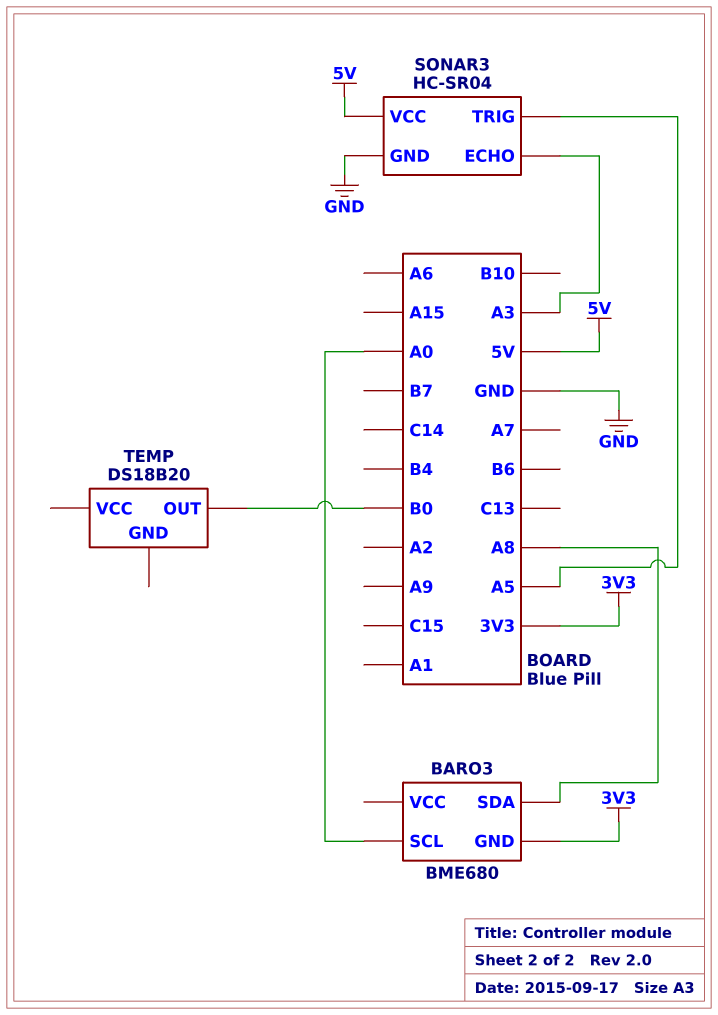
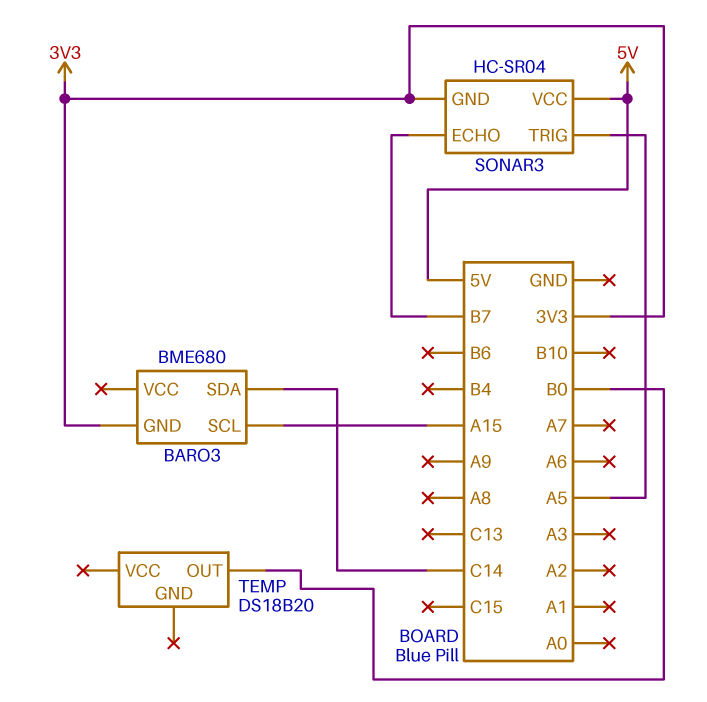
BARO3 pin SCL: A0 -> A15
BARO3 pin SDA: A8 -> C14
SONAR3 pin ECHO: A3 -> B7
SONAR3 pin GND: GND -> 3V3

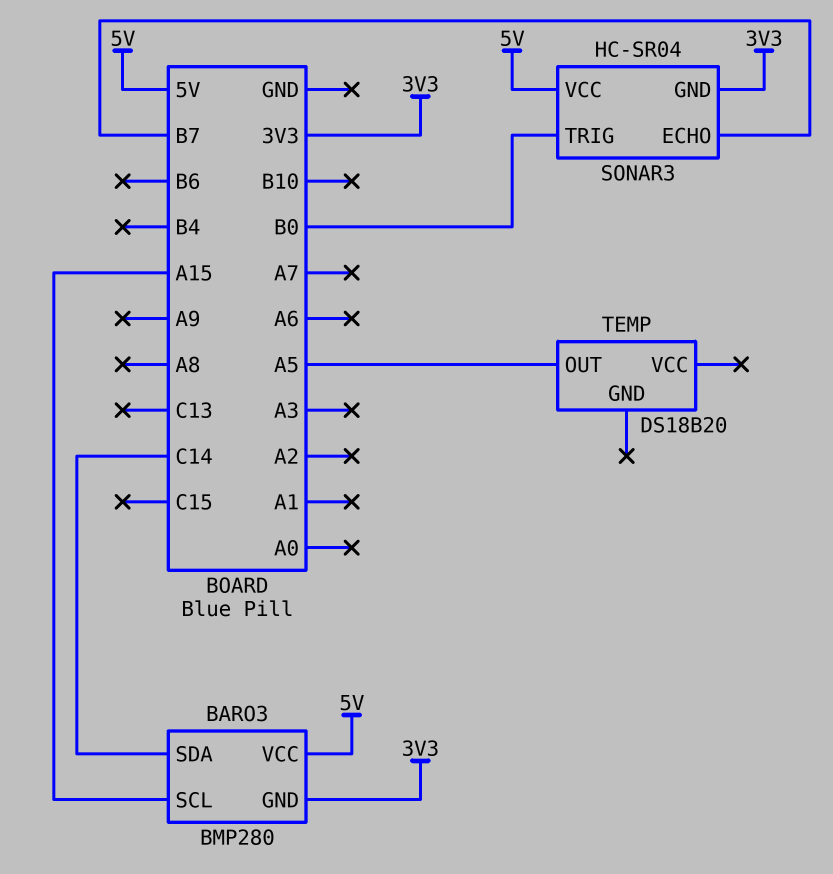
BARO3: BME680 -> BMP280
BARO3 pin VCC: none -> 5V
SONAR3 pin TRIG: A5 -> B0
TEMP pin OUT: B0 -> A5

